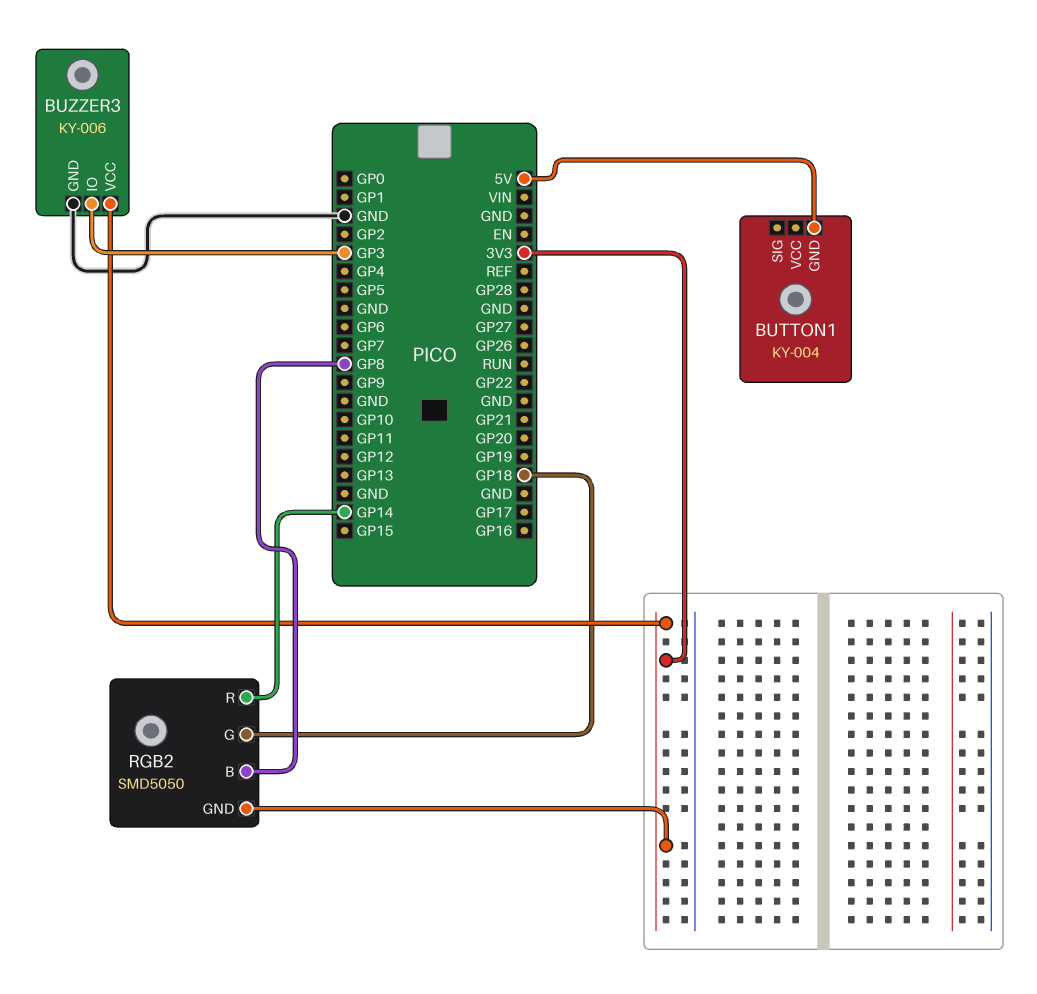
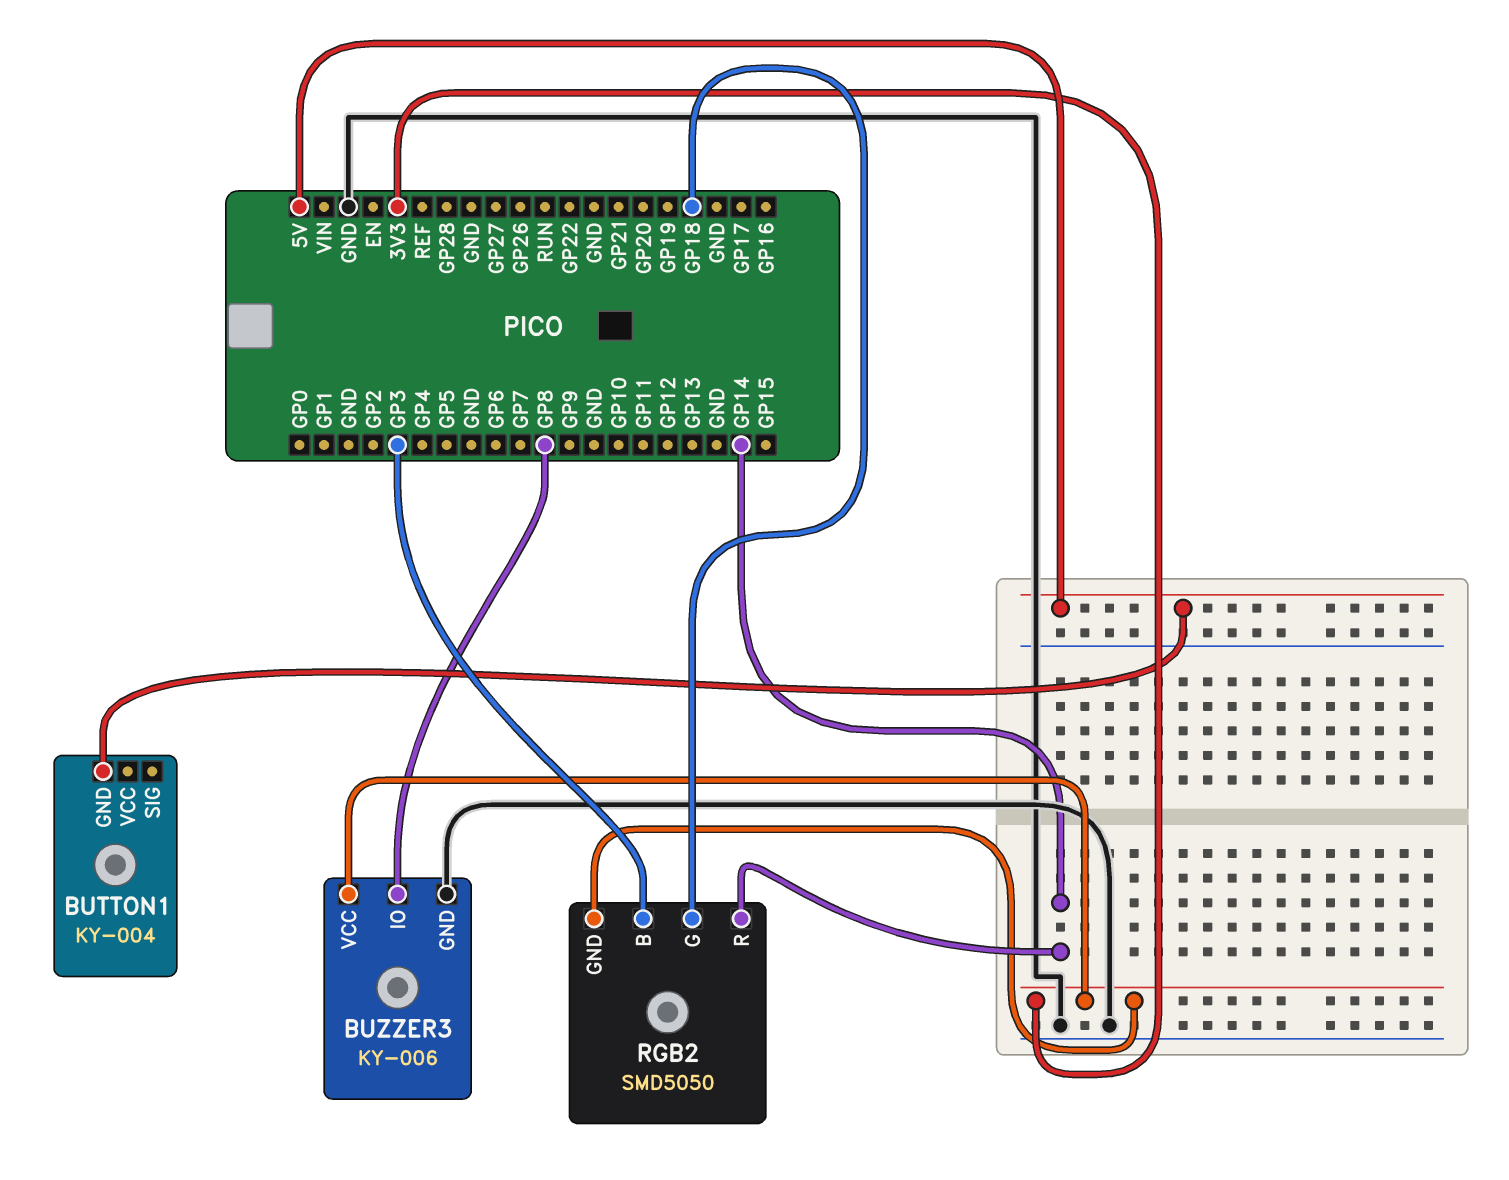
BUZZER3 pin IO: GP3 -> GP8
RGB2 pin B: GP8 -> GP3

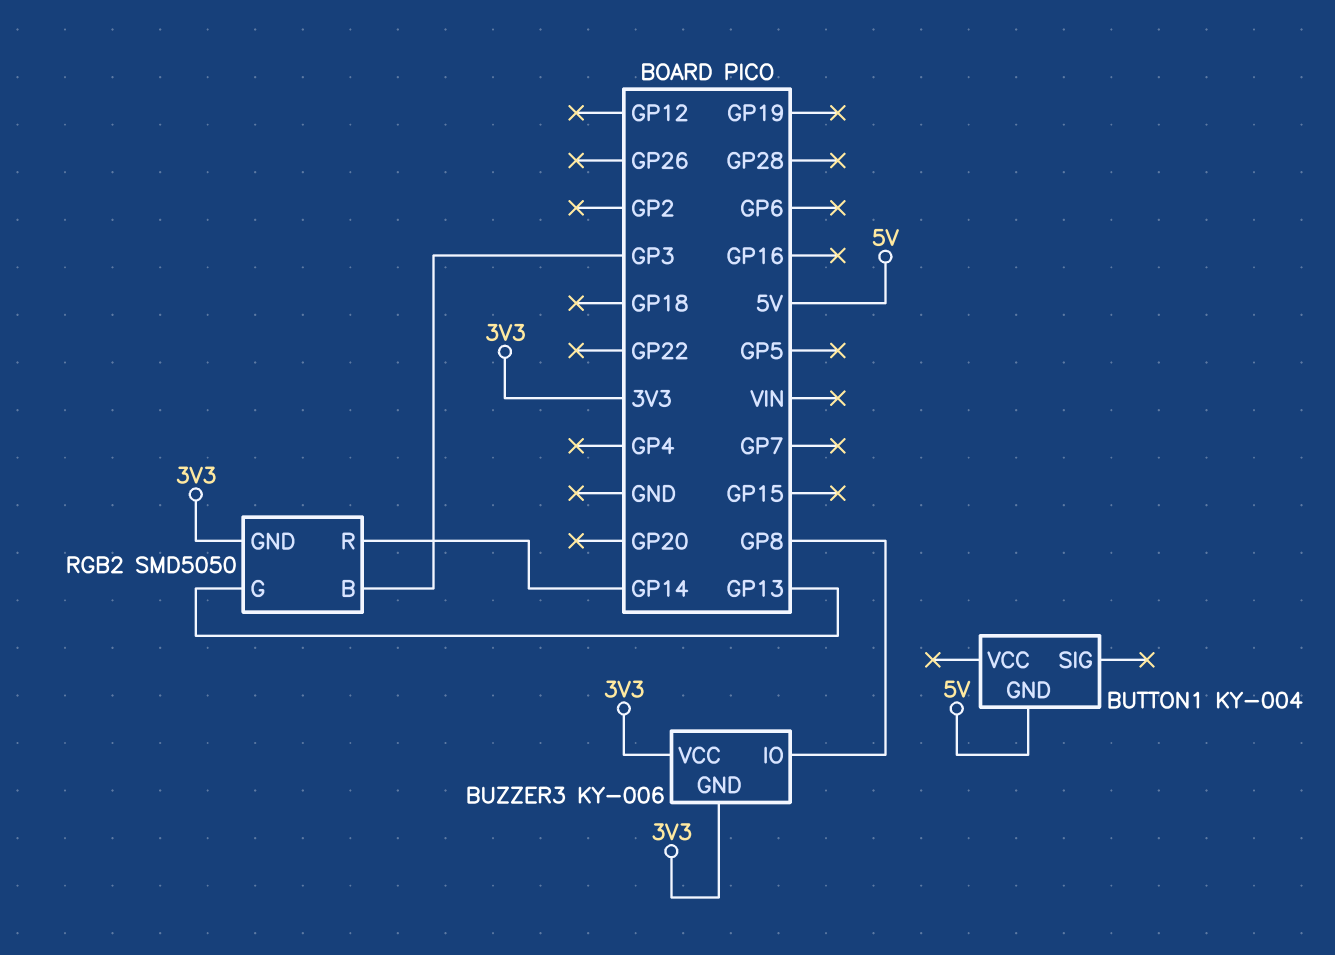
BUZZER3 pin GND: GND -> 3V3
RGB2 pin G: GP18 -> GP13

